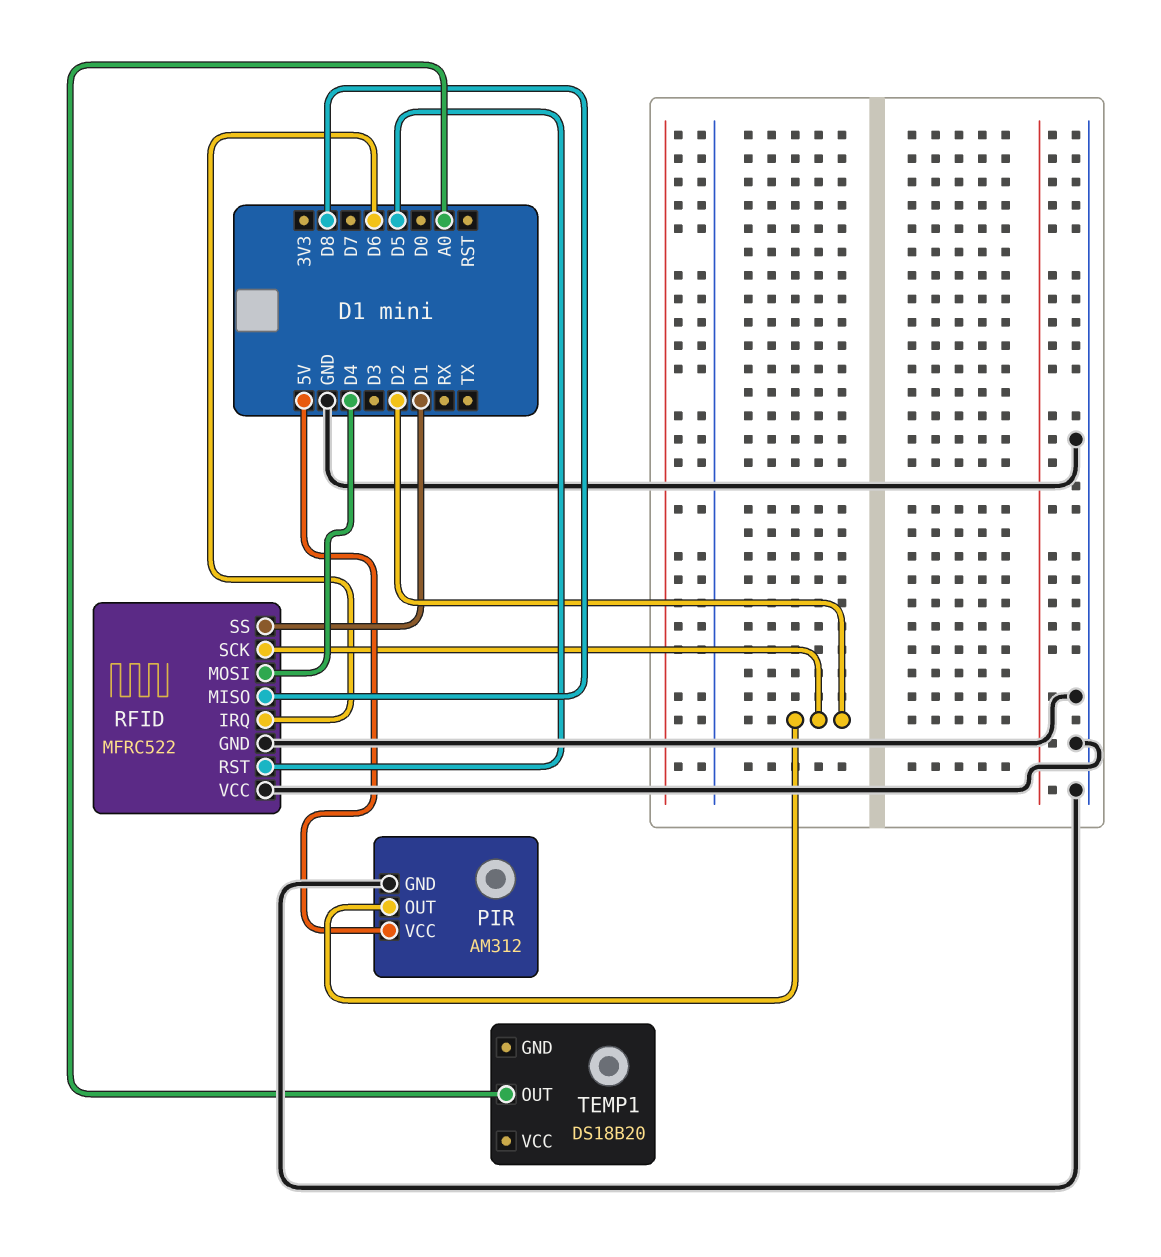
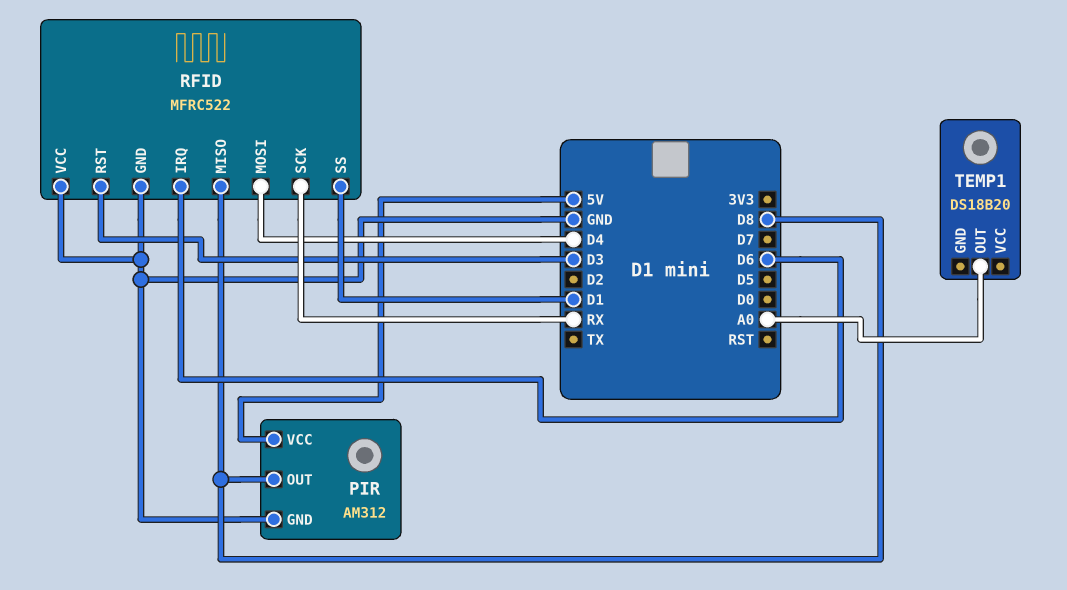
PIR pin OUT: D2 -> D8
RFID pin RST: D5 -> D3
RFID pin SCK: D2 -> RX

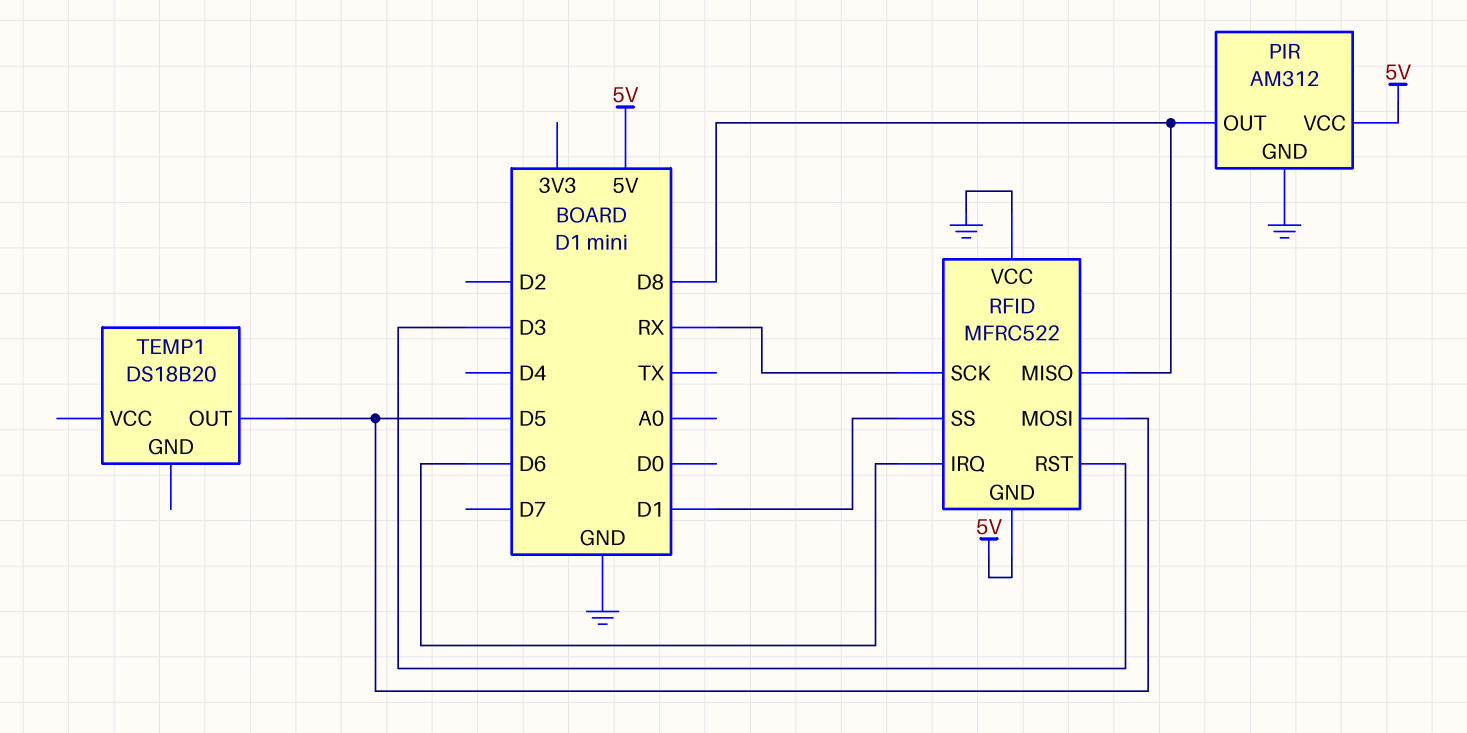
RFID pin GND: GND -> 5V
RFID pin MOSI: D4 -> D5
TEMP1 pin OUT: A0 -> D5

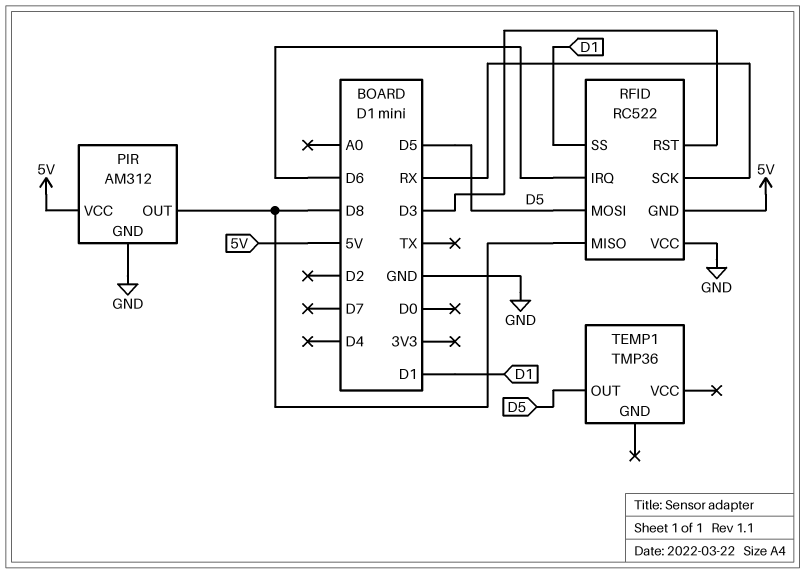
RFID: MFRC522 -> RC522
TEMP1: DS18B20 -> TMP36

